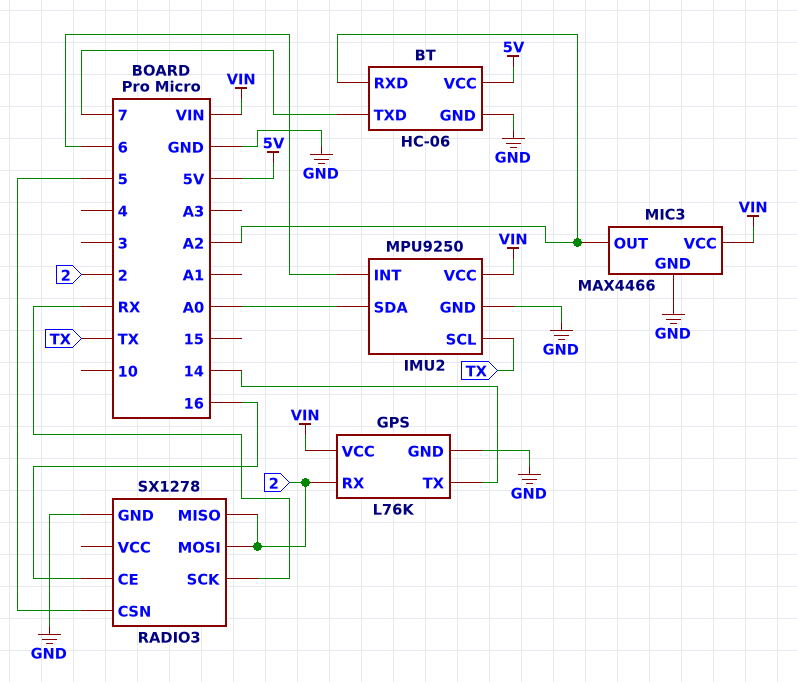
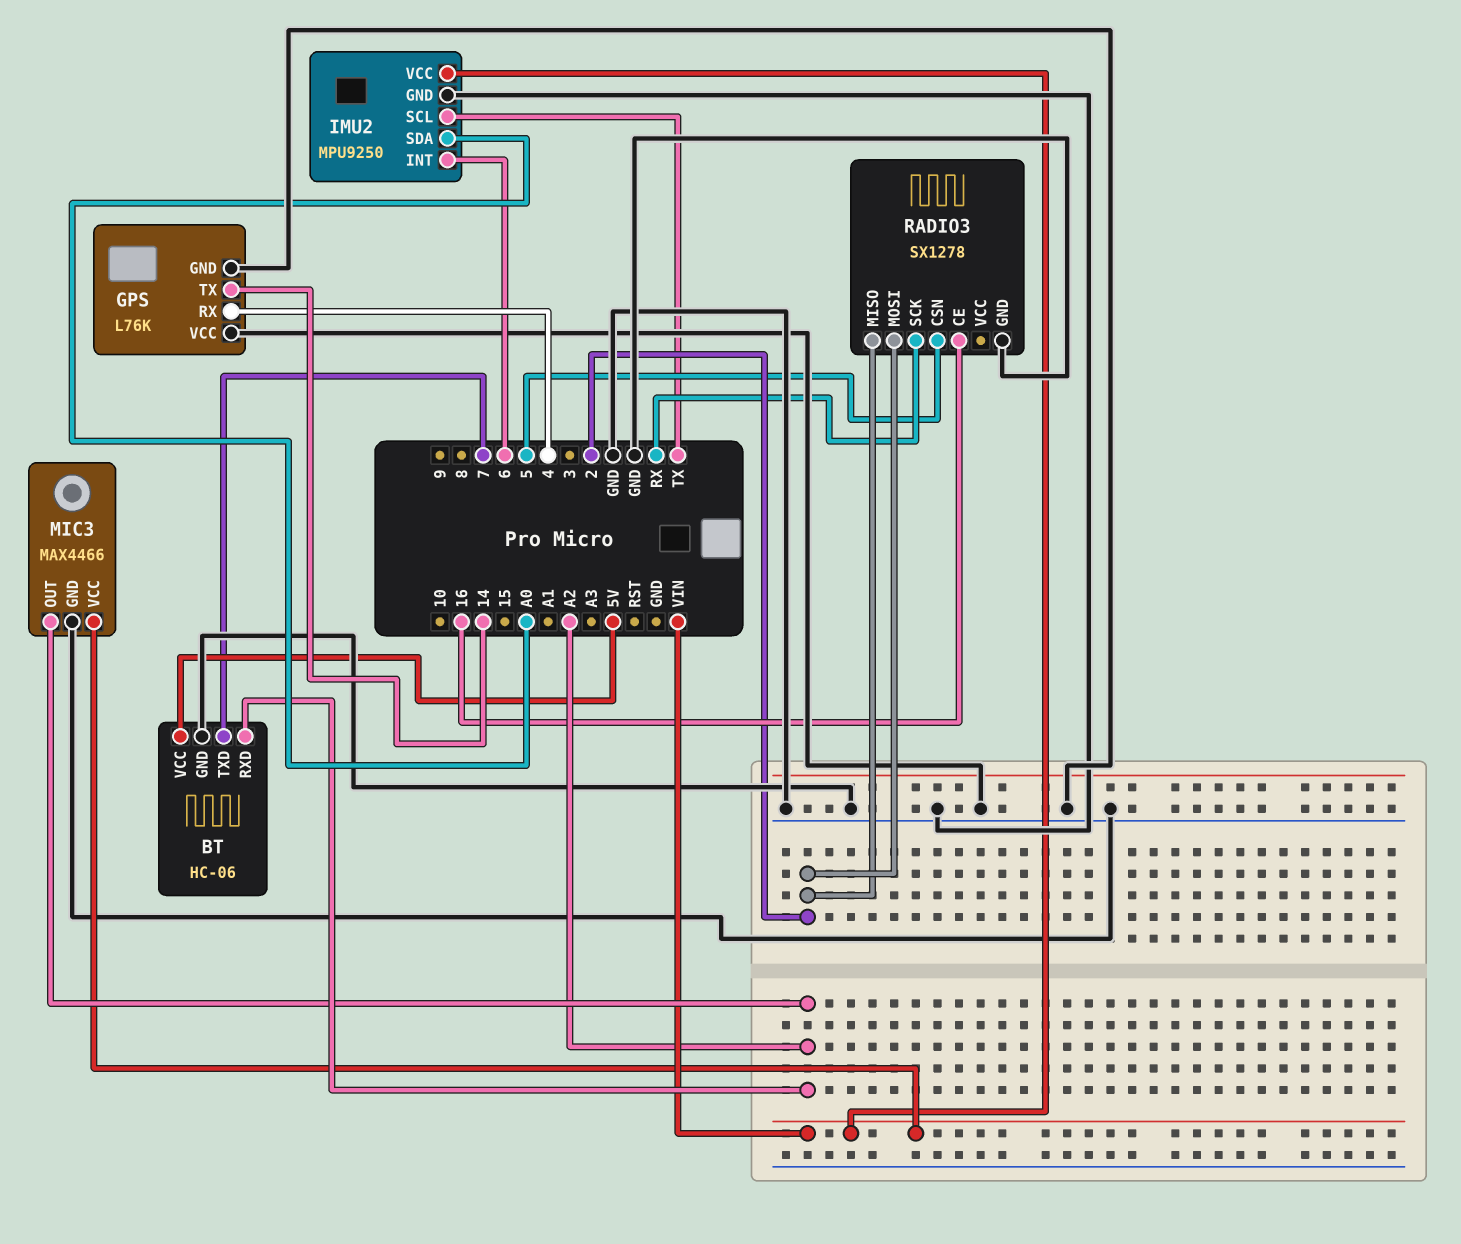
GPS pin RX: 2 -> 4
GPS pin VCC: VIN -> GND

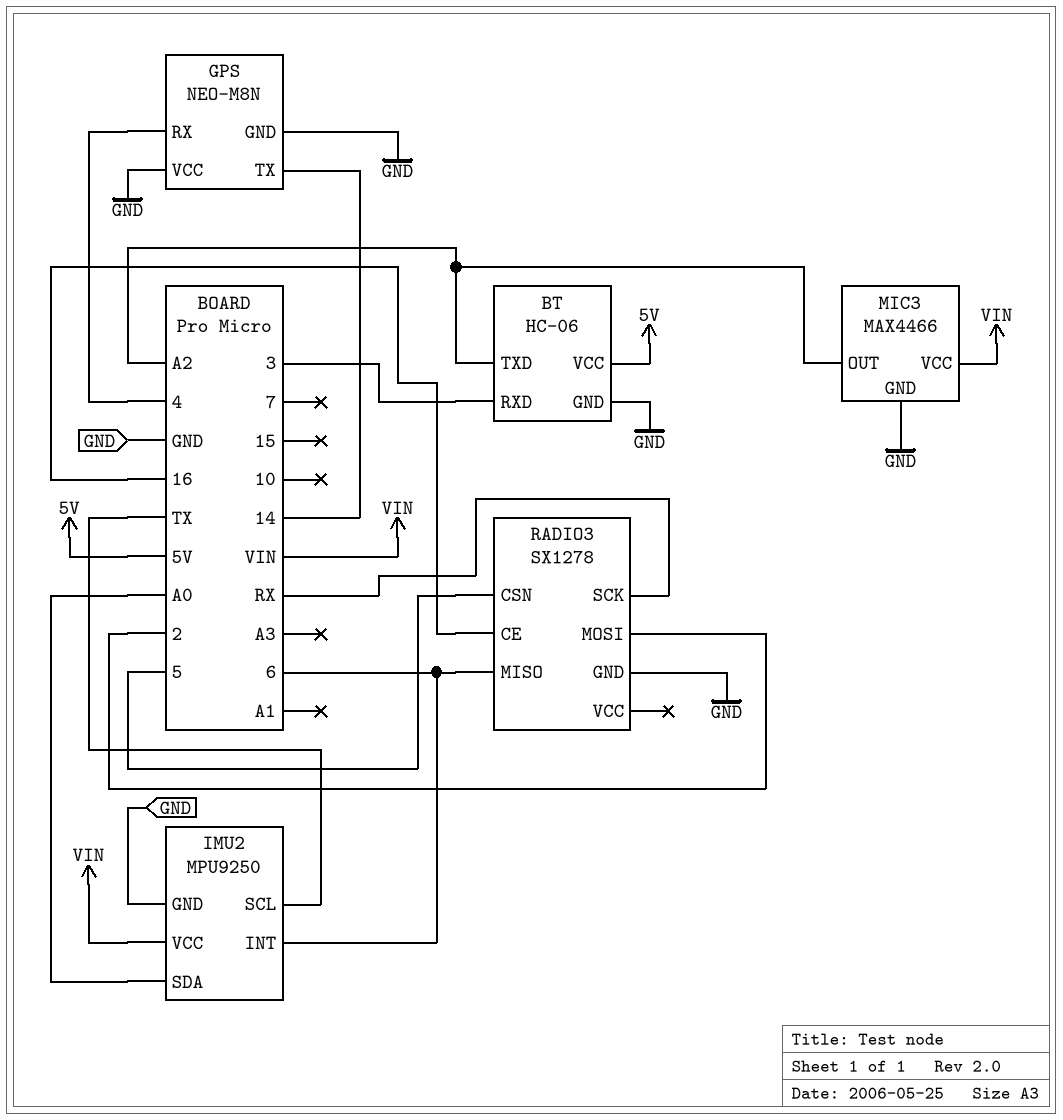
BT pin RXD: A2 -> 3
BT pin TXD: 7 -> A2
GPS: L76K -> NEO-M8N
RADIO3 pin MISO: 2 -> 6

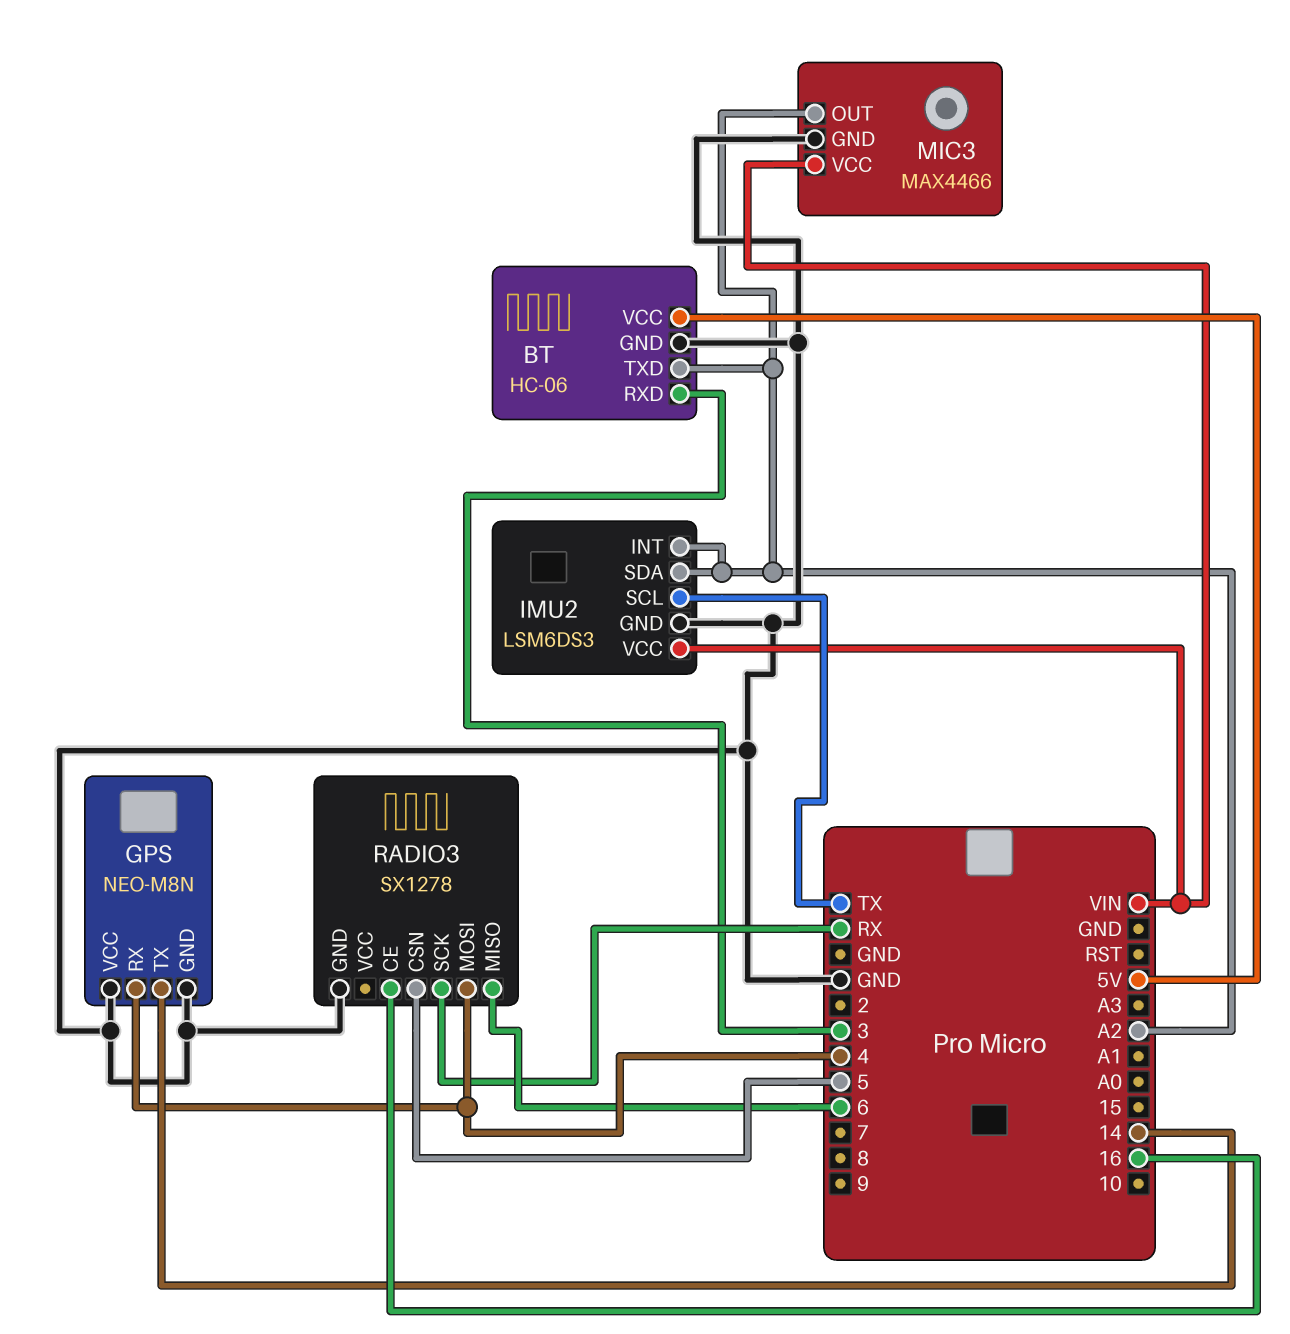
IMU2: MPU9250 -> LSM6DS3
IMU2 pin INT: 6 -> A2
IMU2 pin SDA: A0 -> A2
RADIO3 pin MOSI: 2 -> 4

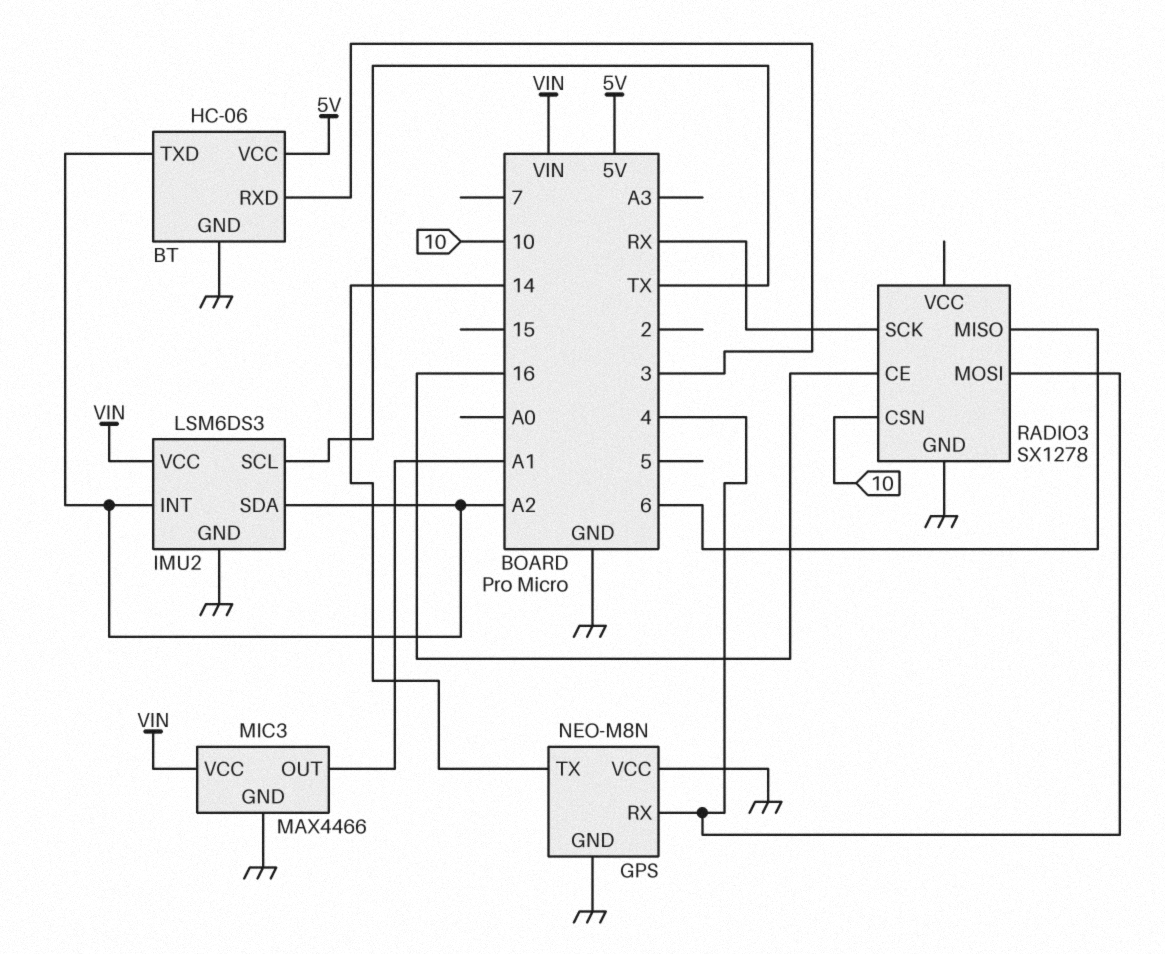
MIC3 pin OUT: A2 -> A1
RADIO3 pin CSN: 5 -> 10

